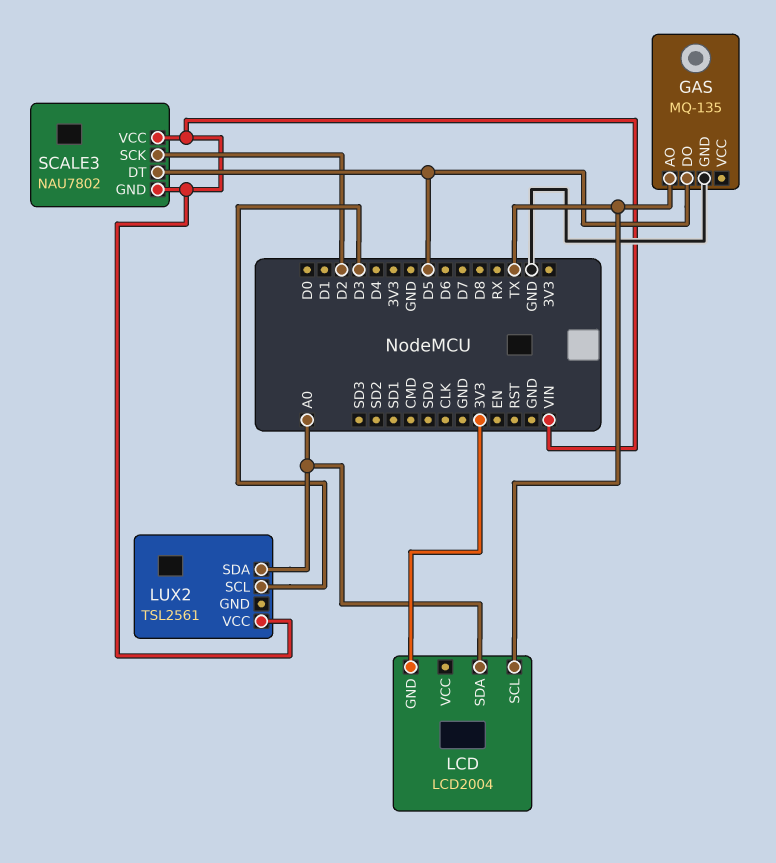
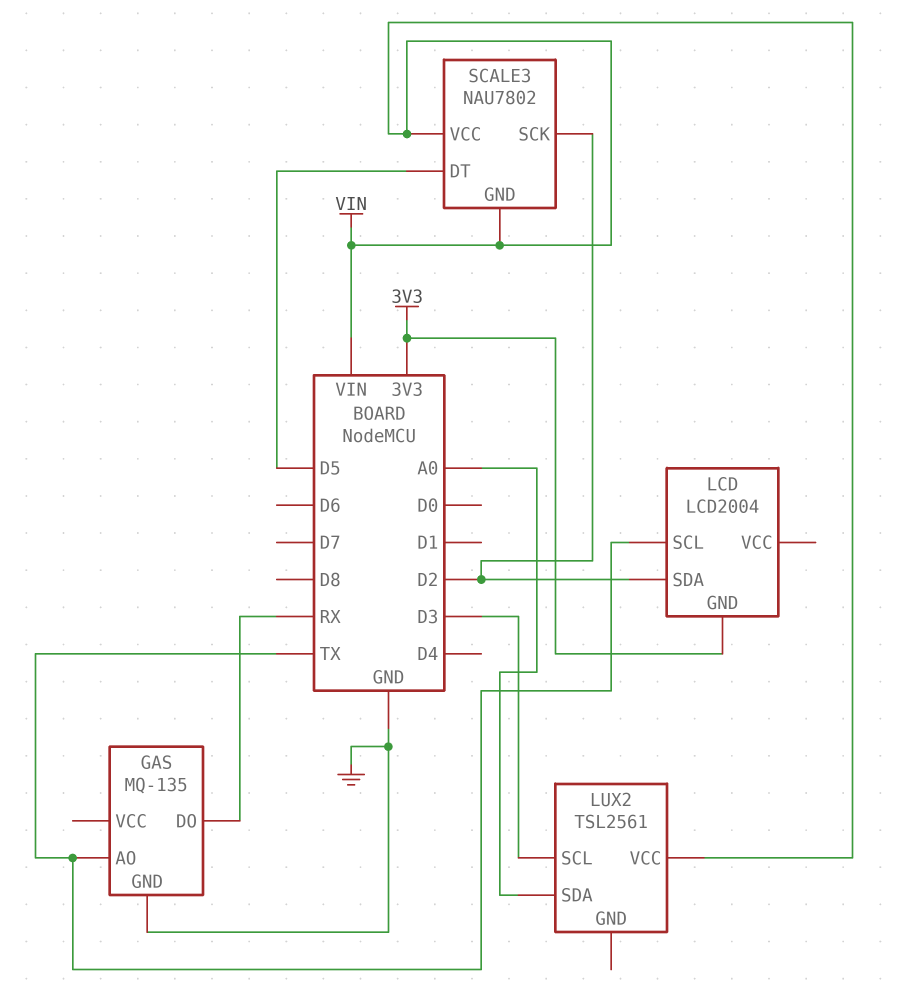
GAS pin DO: D5 -> RX
LCD pin SDA: A0 -> D2

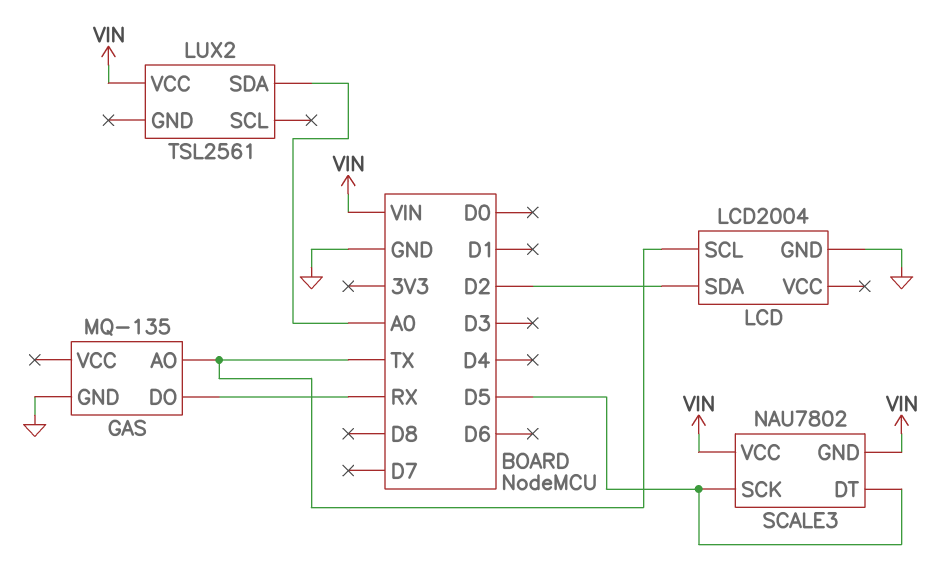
LCD pin GND: 3V3 -> GND
LUX2 pin SCL: D3 -> none
SCALE3 pin SCK: D2 -> D5

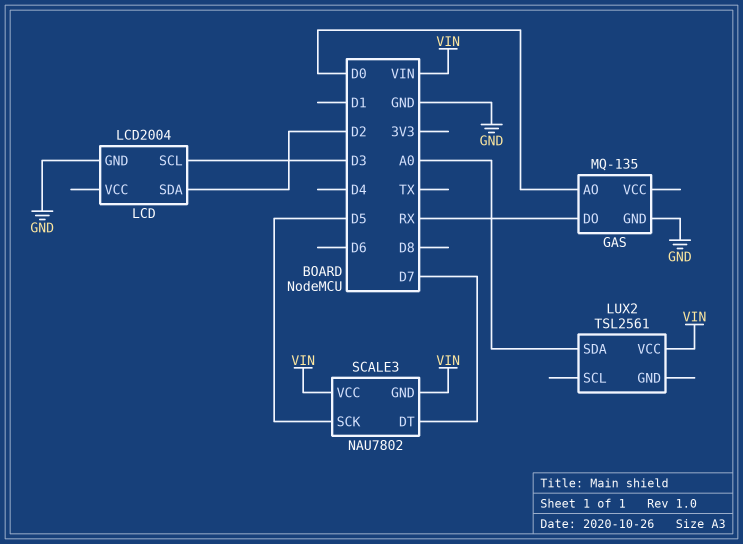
GAS pin AO: TX -> D0
LCD pin SCL: TX -> D3
SCALE3 pin DT: D5 -> D7

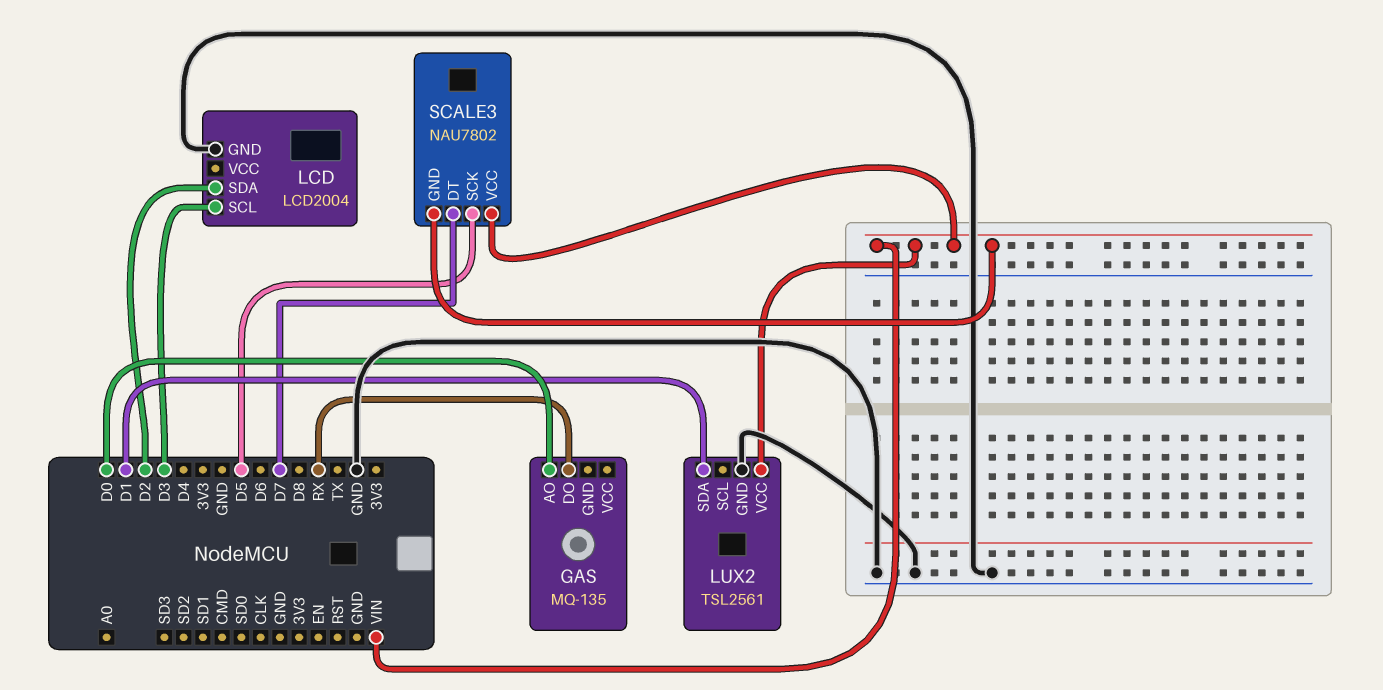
GAS pin GND: GND -> none
LUX2 pin GND: none -> GND
LUX2 pin SDA: A0 -> D1

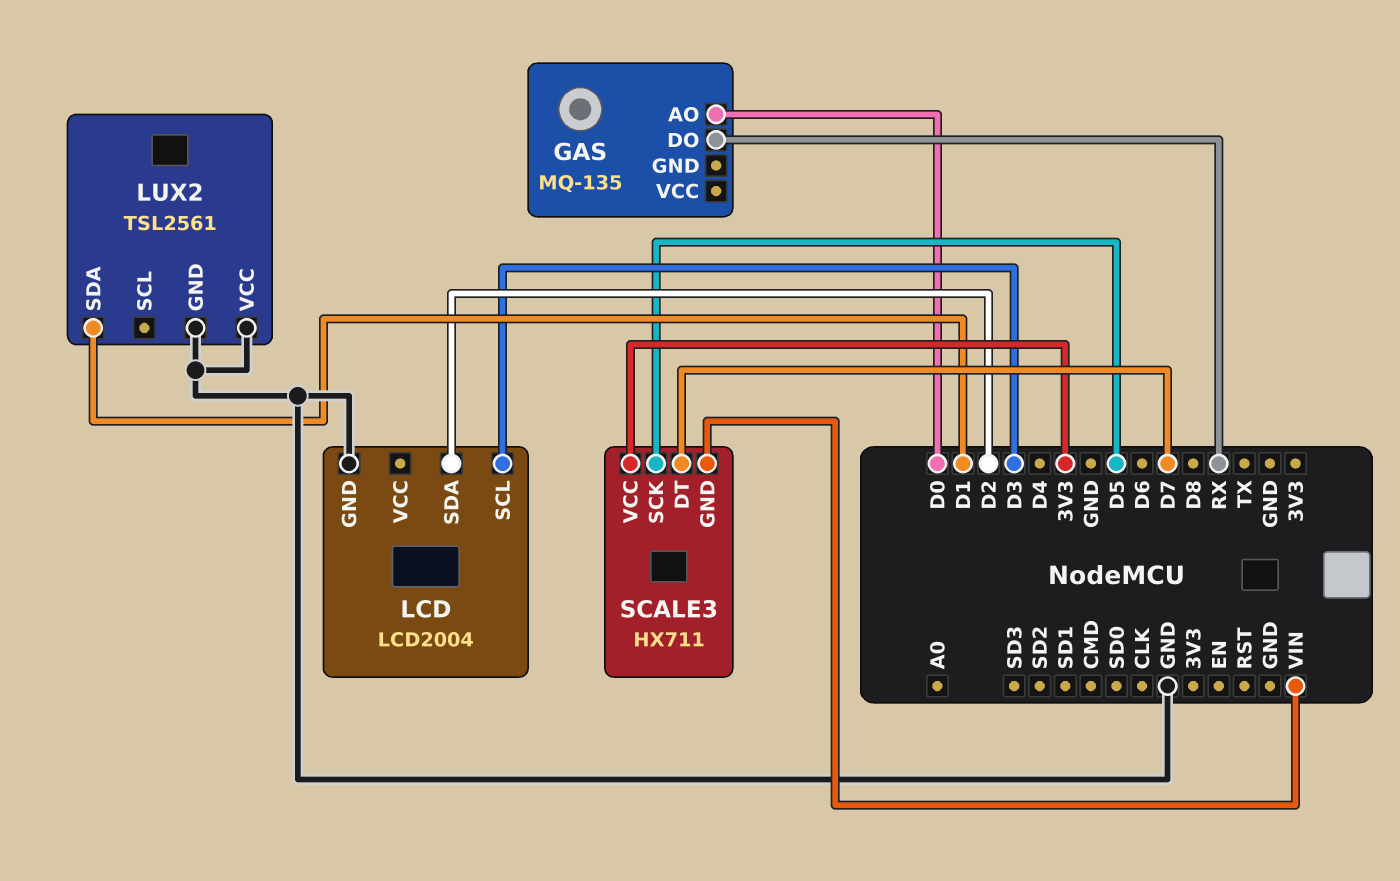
LUX2 pin VCC: VIN -> GND
SCALE3: NAU7802 -> HX711
SCALE3 pin VCC: VIN -> 3V3

